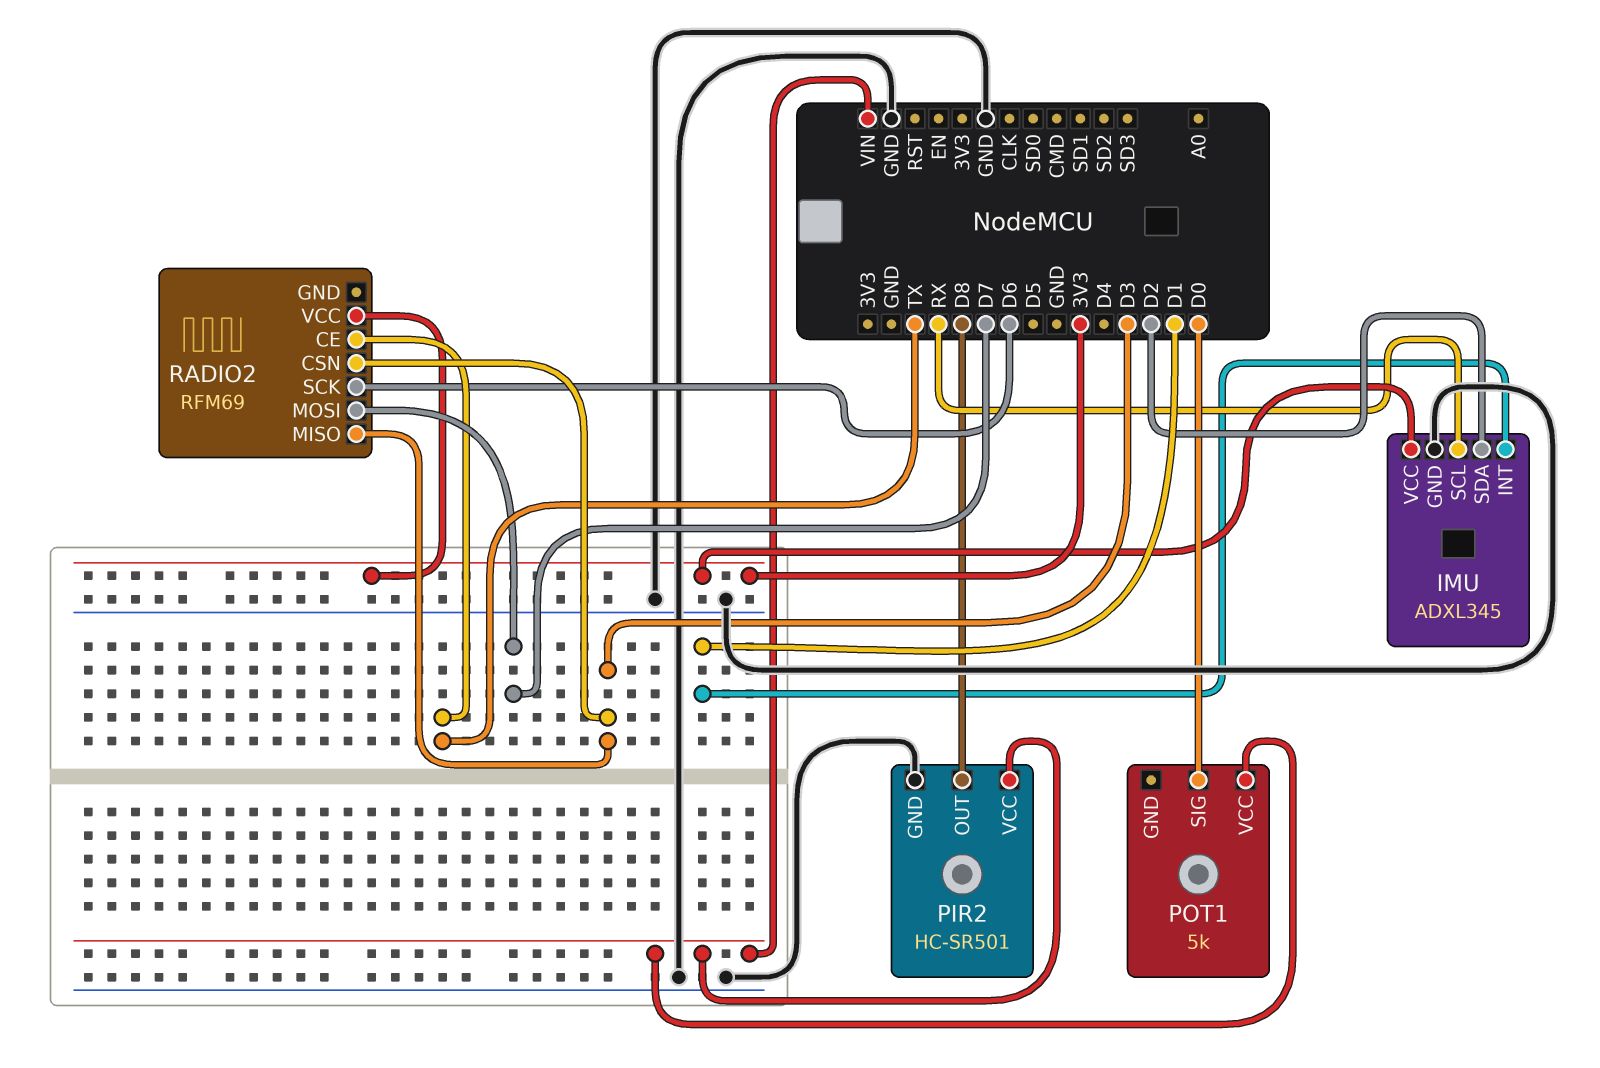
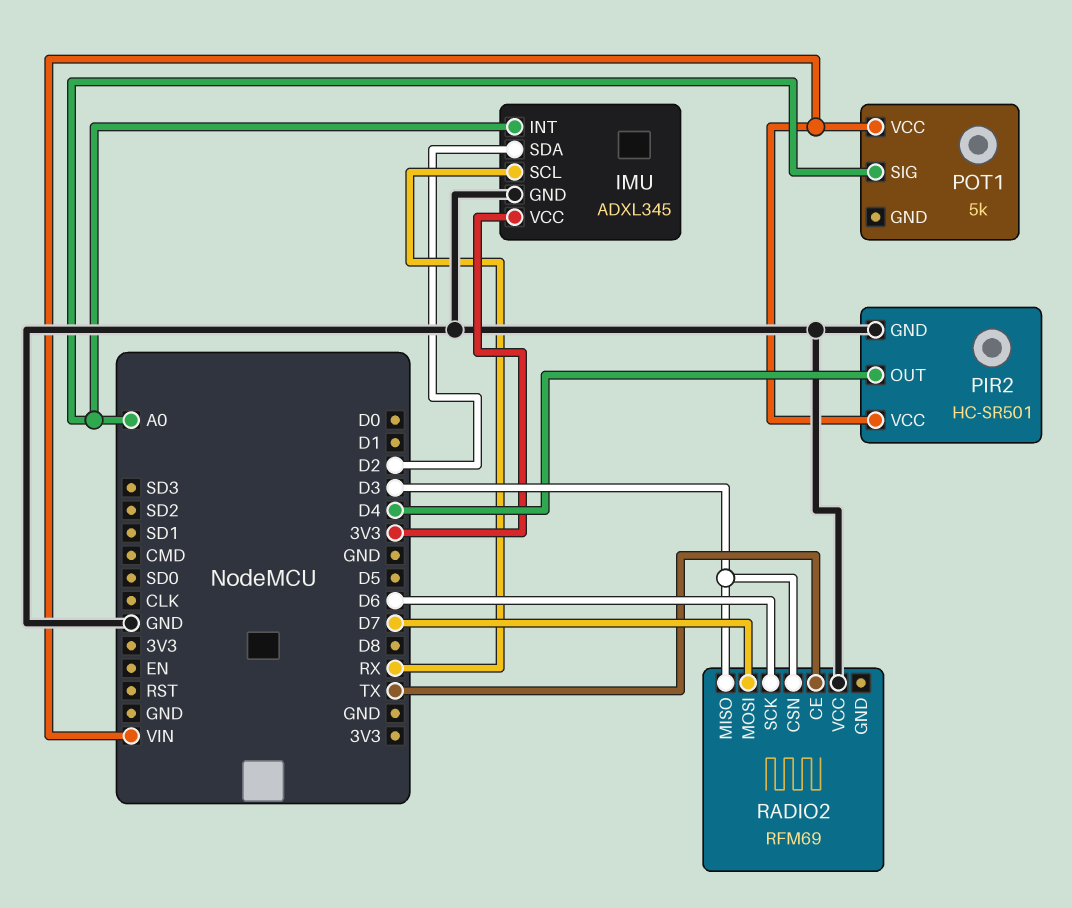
IMU pin INT: D1 -> A0
PIR2 pin OUT: D8 -> D4
POT1 pin SIG: D0 -> A0
RADIO2 pin VCC: 3V3 -> GND

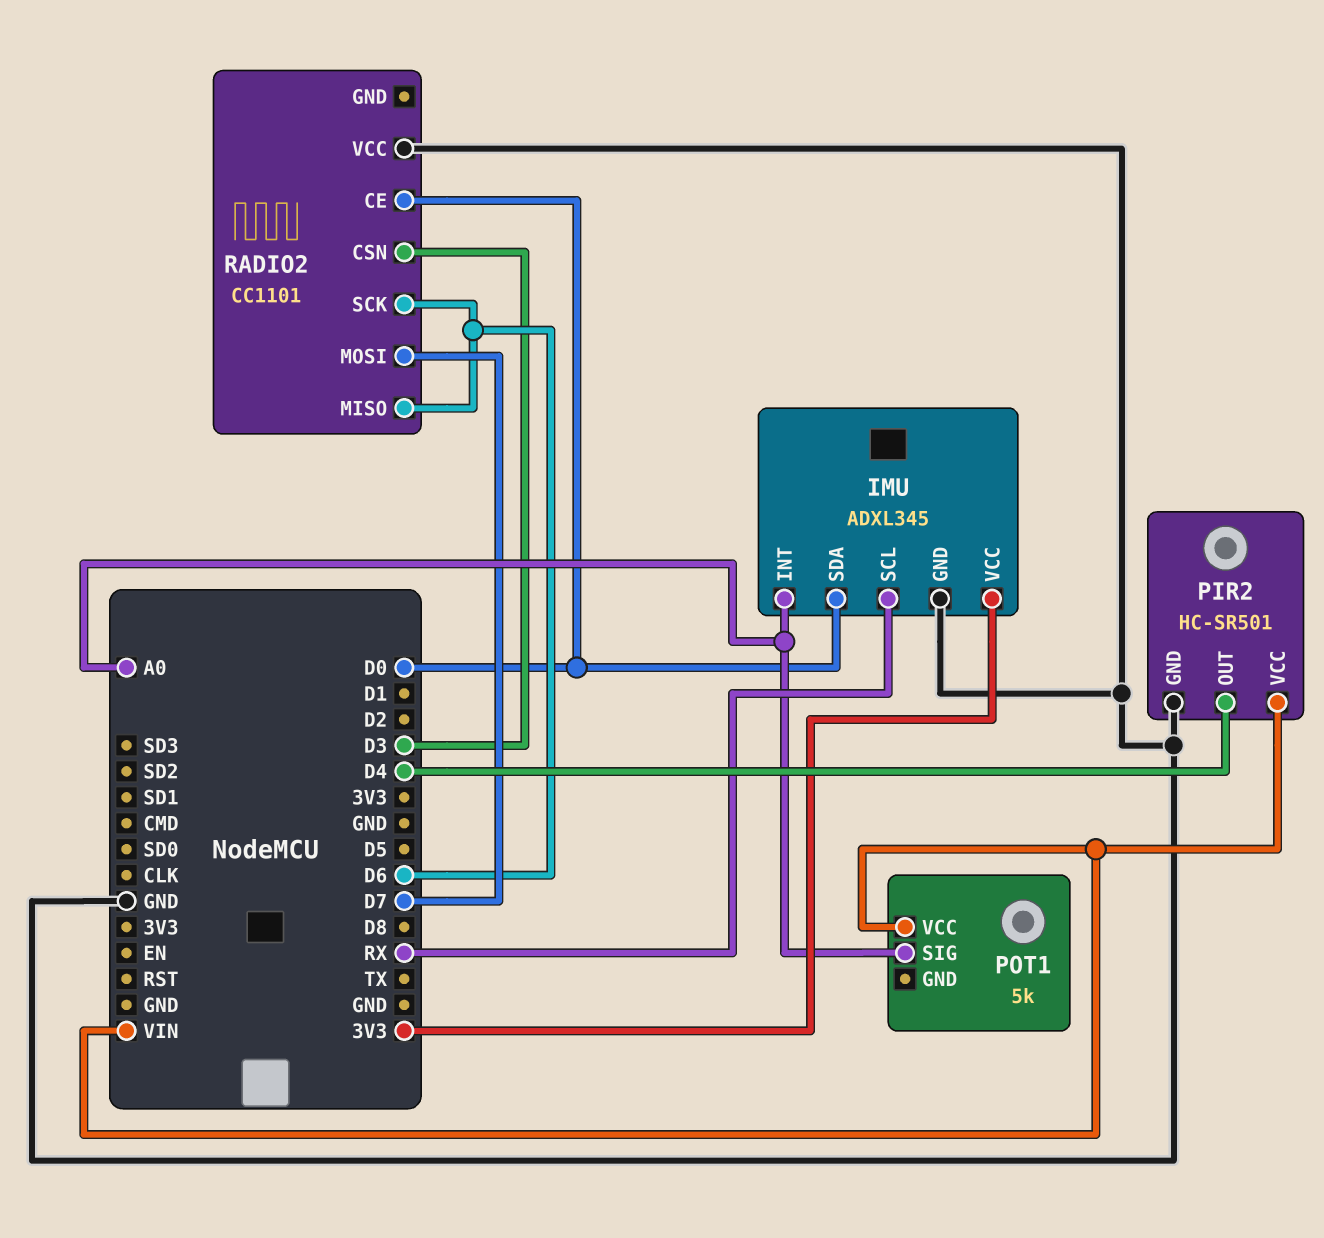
IMU pin SDA: D2 -> D0
RADIO2: RFM69 -> CC1101
RADIO2 pin CE: TX -> D0
RADIO2 pin MISO: D3 -> D6

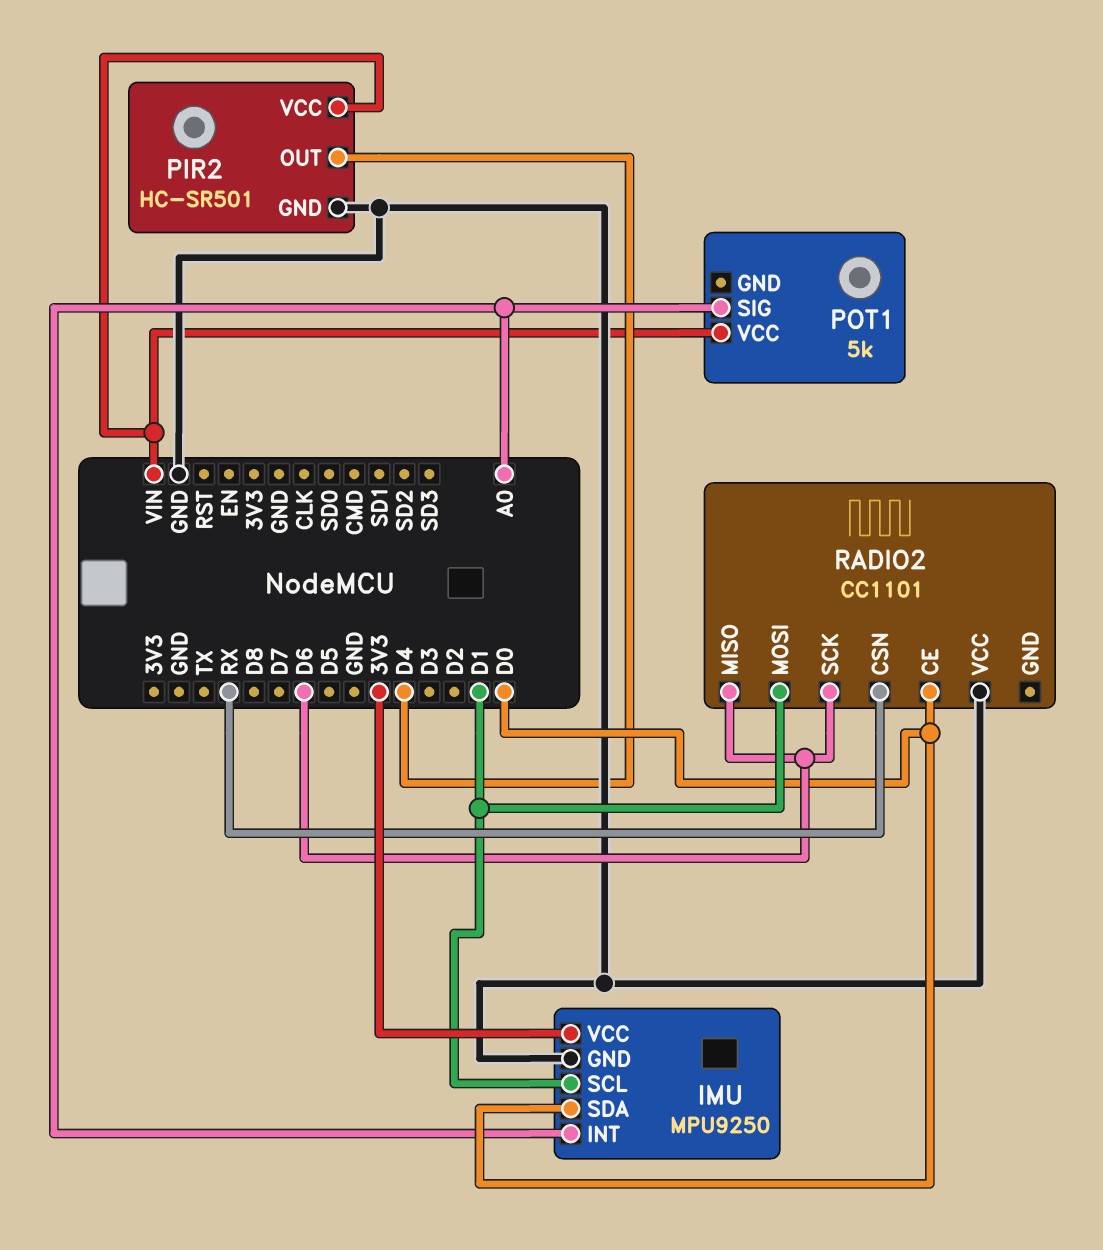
IMU: ADXL345 -> MPU9250
IMU pin SCL: RX -> D1
RADIO2 pin CSN: D3 -> RX
RADIO2 pin MOSI: D7 -> D1

